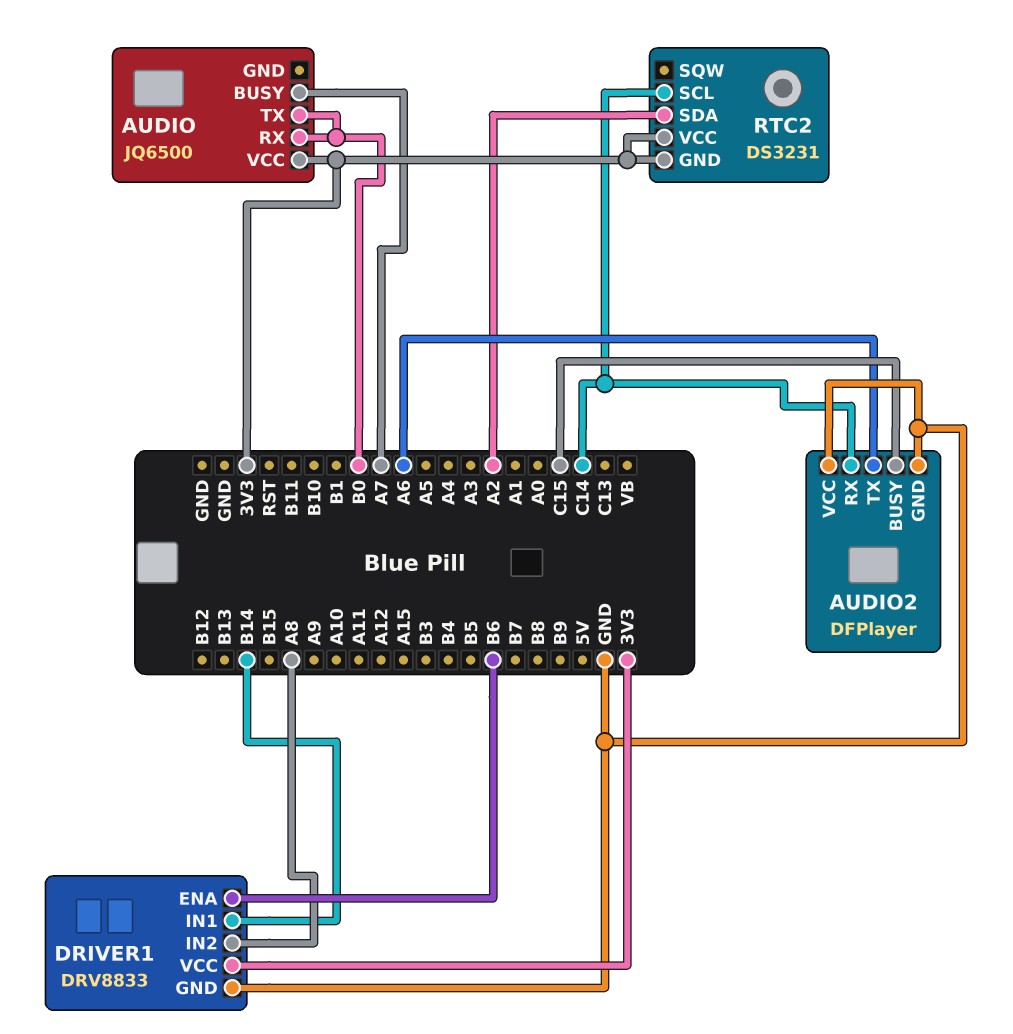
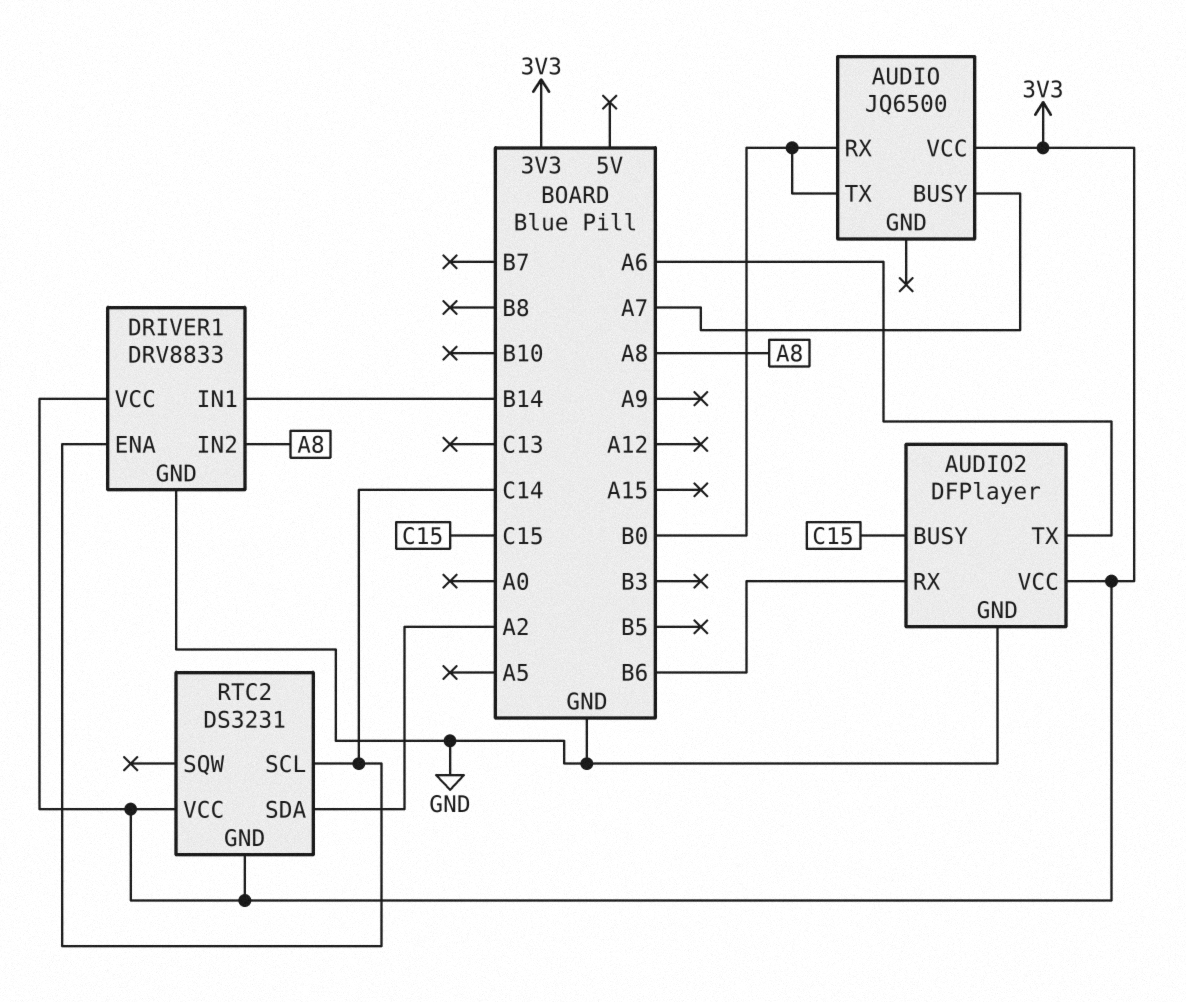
AUDIO2 pin RX: C14 -> B6
AUDIO2 pin VCC: GND -> 3V3
DRIVER1 pin ENA: B6 -> C14

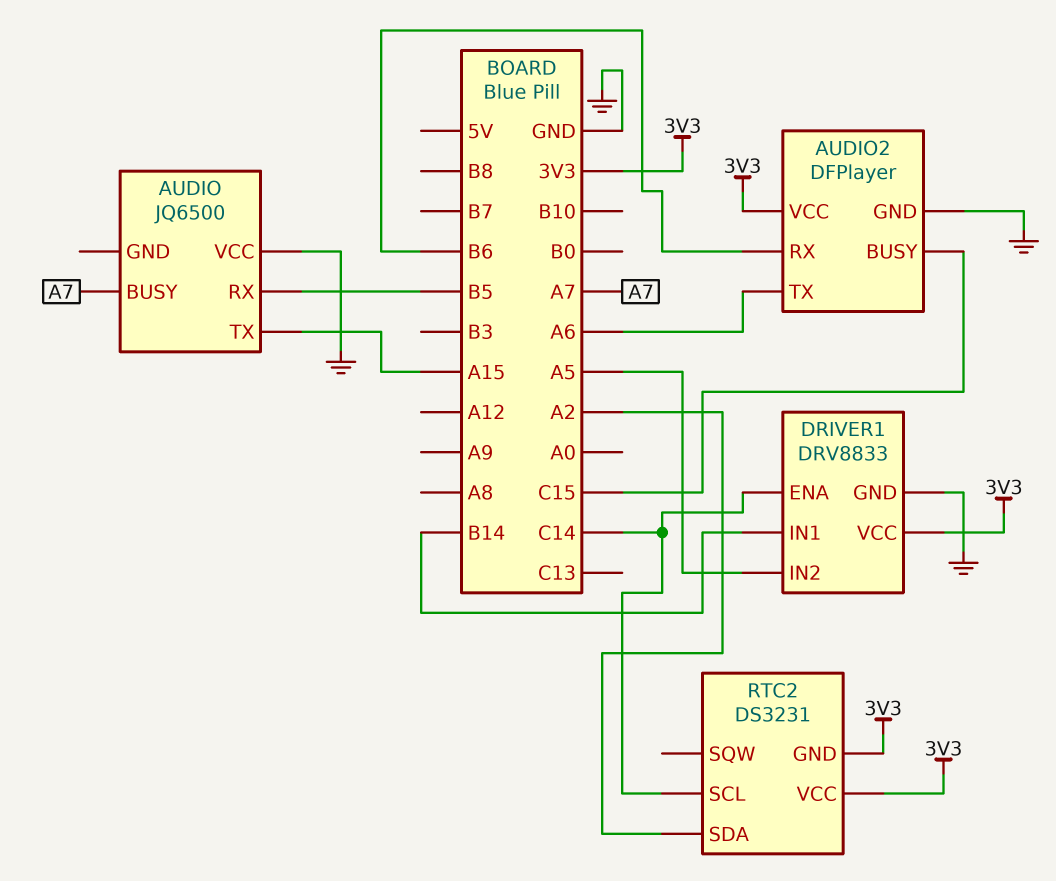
AUDIO pin RX: B0 -> B5
AUDIO pin TX: B0 -> A15
AUDIO pin VCC: 3V3 -> GND
DRIVER1 pin IN2: A8 -> A5

